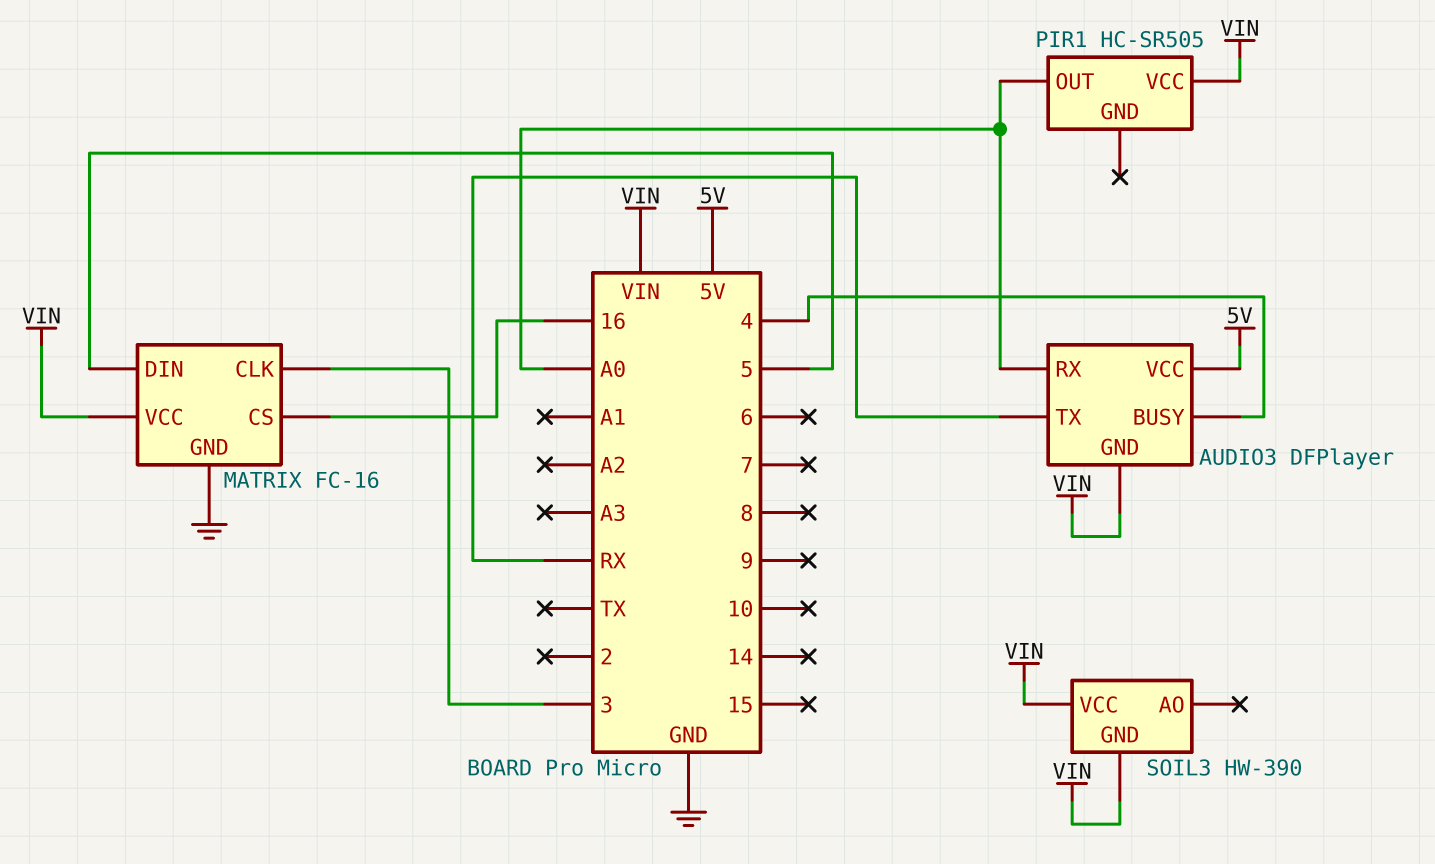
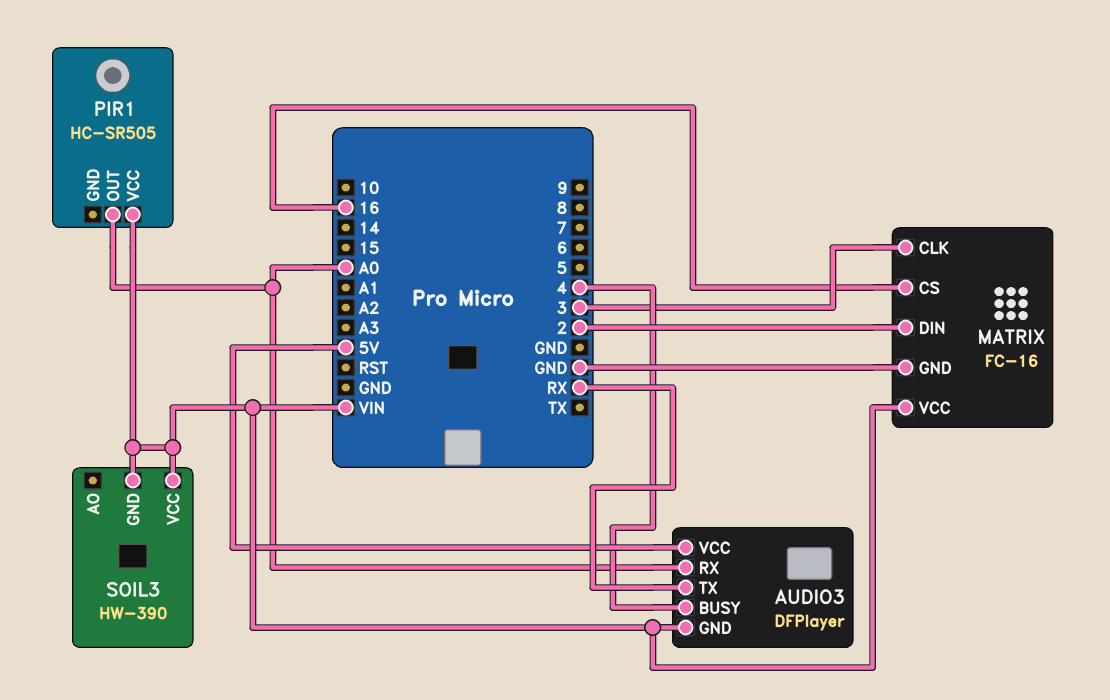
MATRIX pin DIN: 5 -> 2

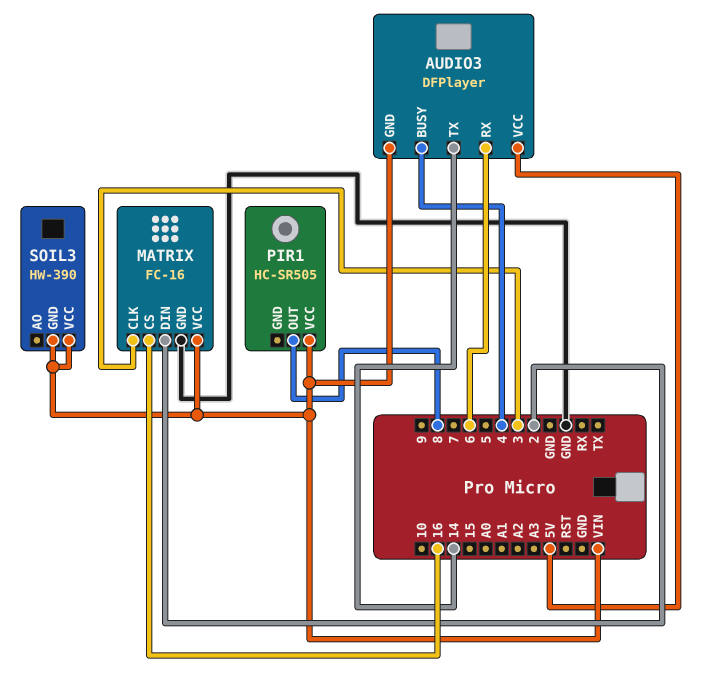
AUDIO3 pin RX: A0 -> 6
AUDIO3 pin TX: RX -> 14
PIR1 pin OUT: A0 -> 8

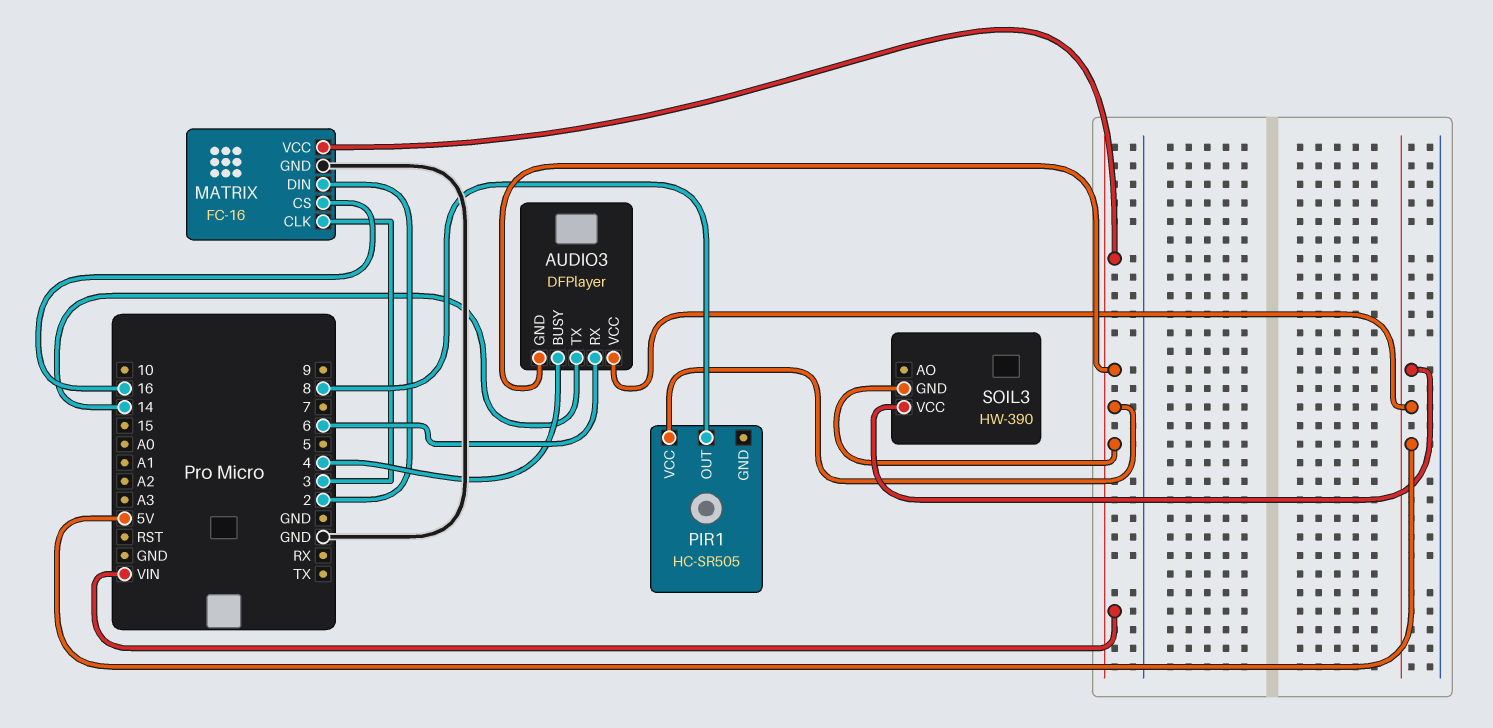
SOIL3 pin VCC: VIN -> 5V

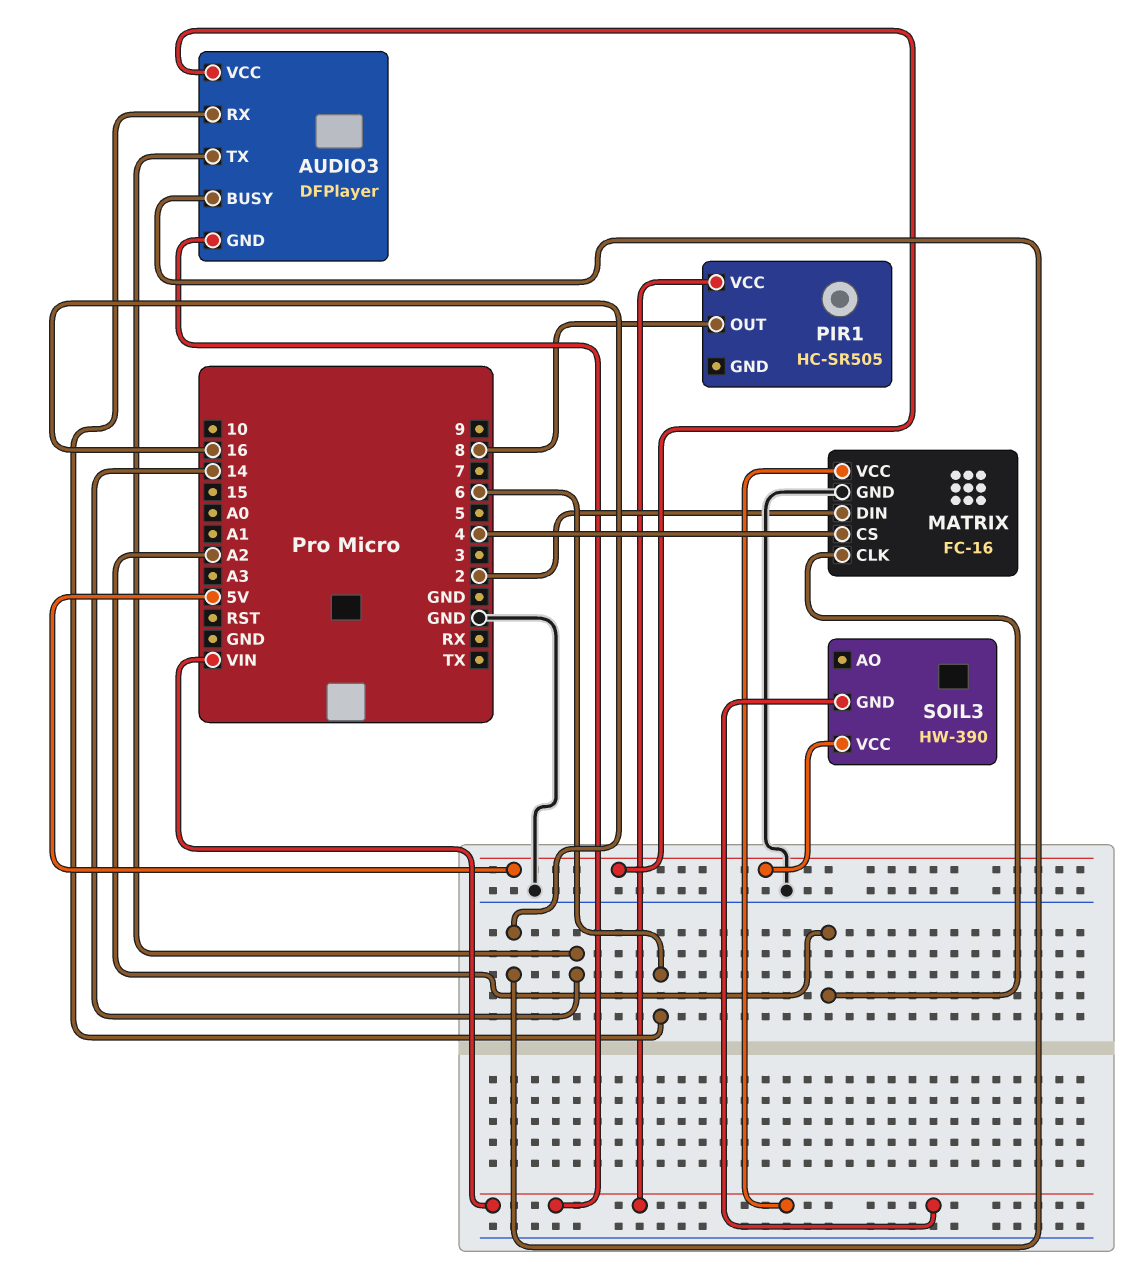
AUDIO3 pin BUSY: 4 -> 16
MATRIX pin CLK: 3 -> A2
MATRIX pin CS: 16 -> 4

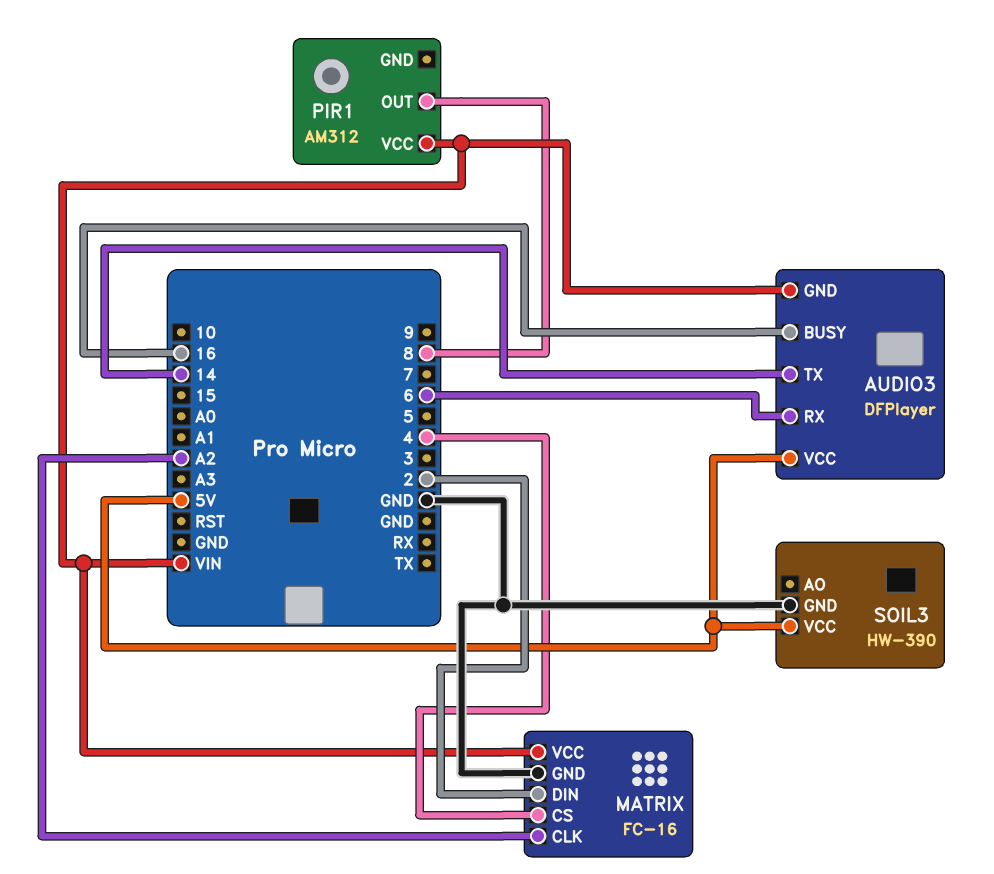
PIR1: HC-SR505 -> AM312
SOIL3 pin GND: VIN -> GND

